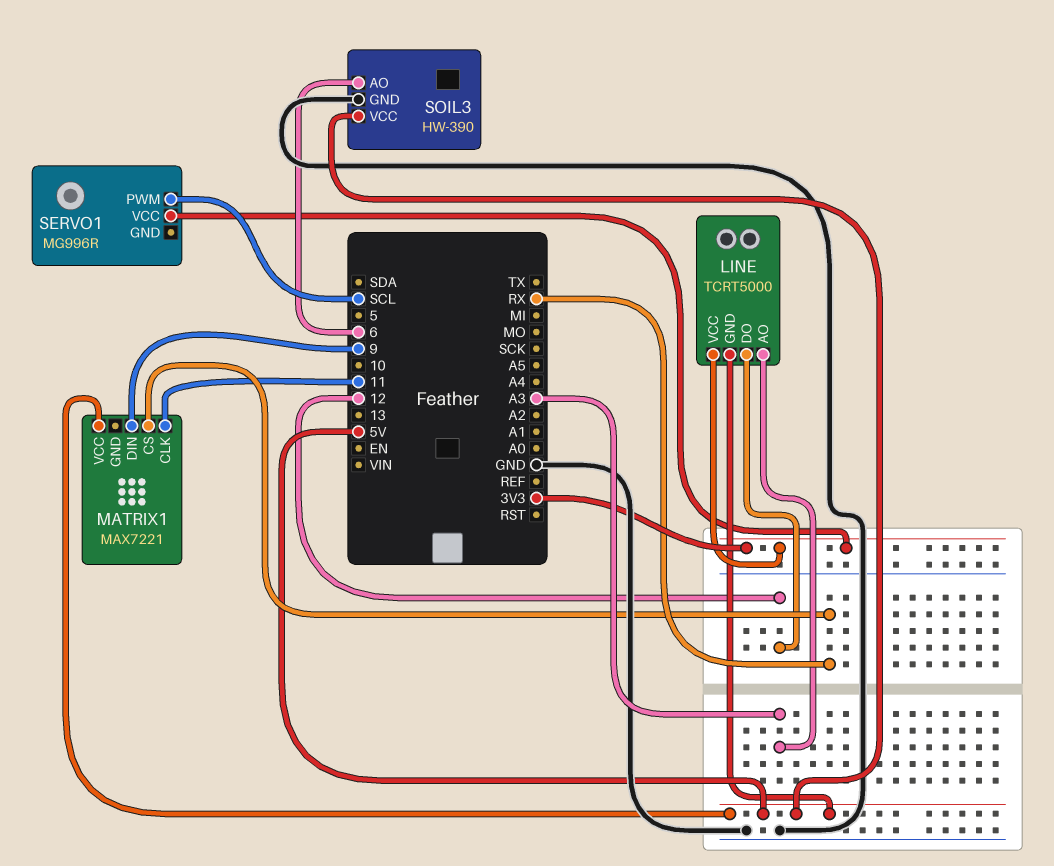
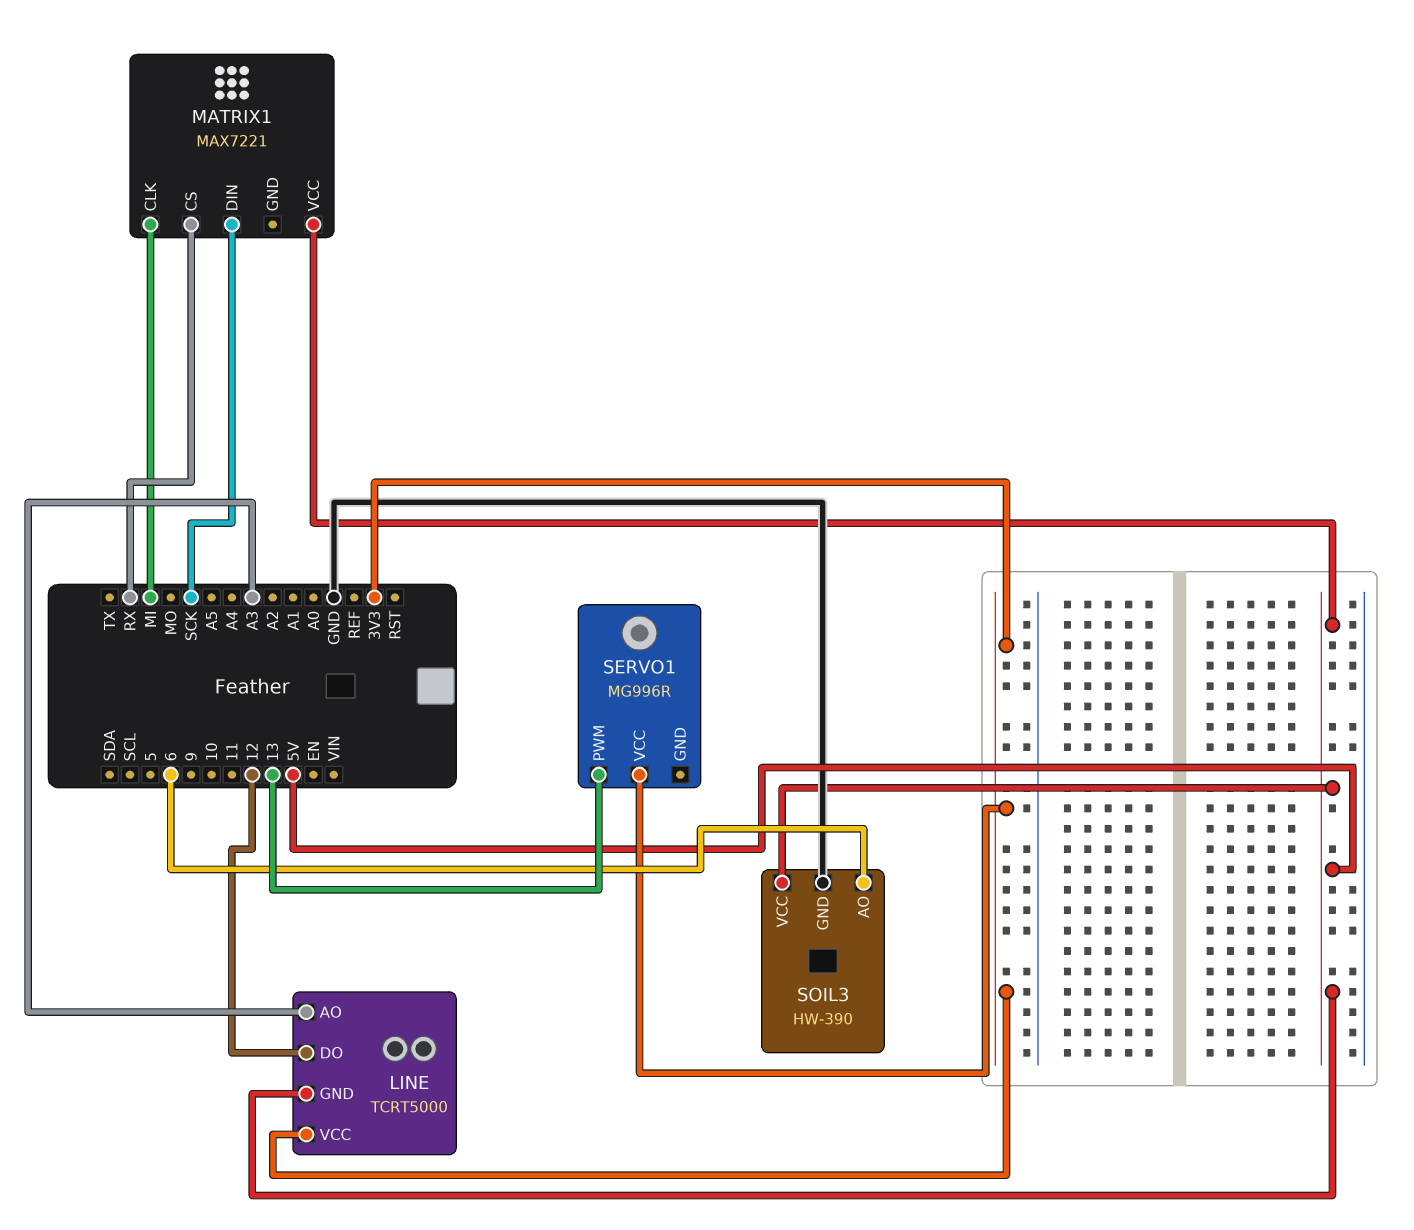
MATRIX1 pin CLK: 11 -> MI
MATRIX1 pin DIN: 9 -> SCK
SERVO1 pin PWM: SCL -> 13

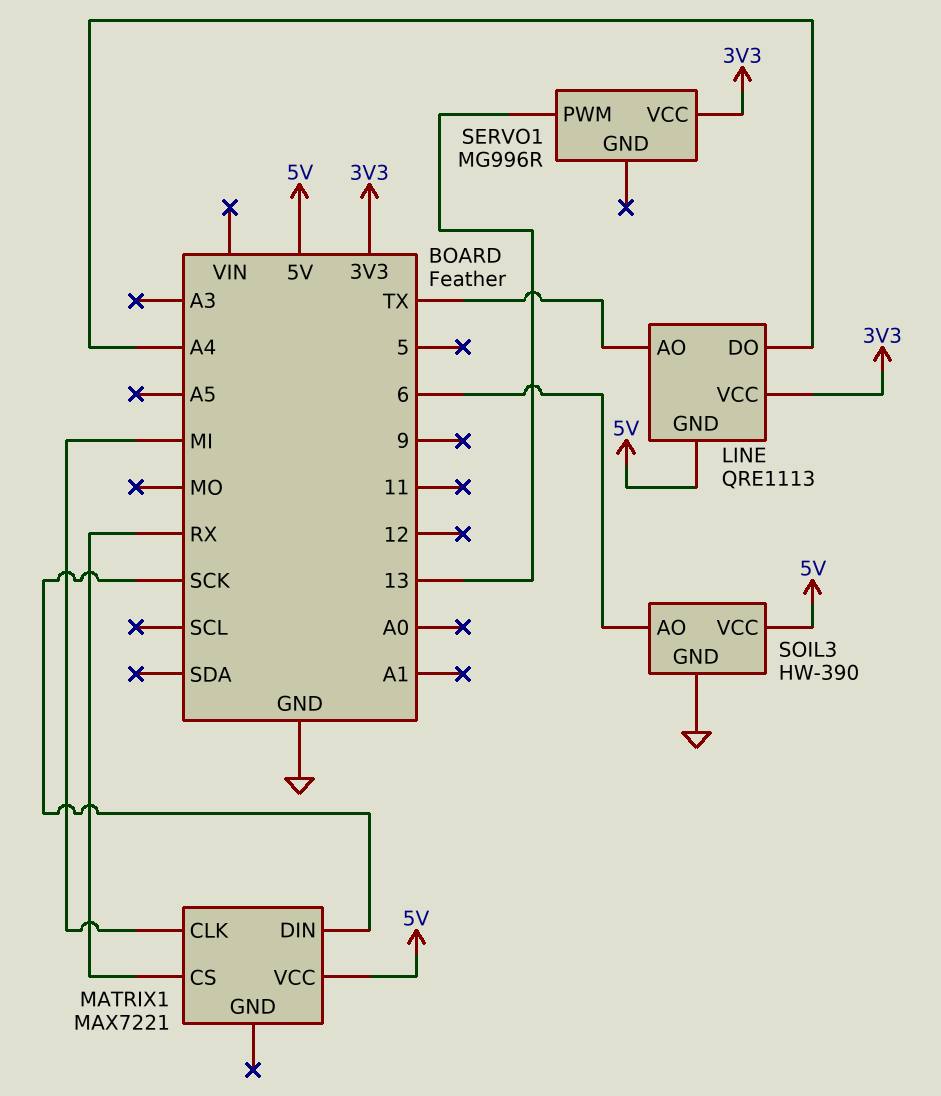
LINE: TCRT5000 -> QRE1113
LINE pin AO: A3 -> TX
LINE pin DO: 12 -> A4

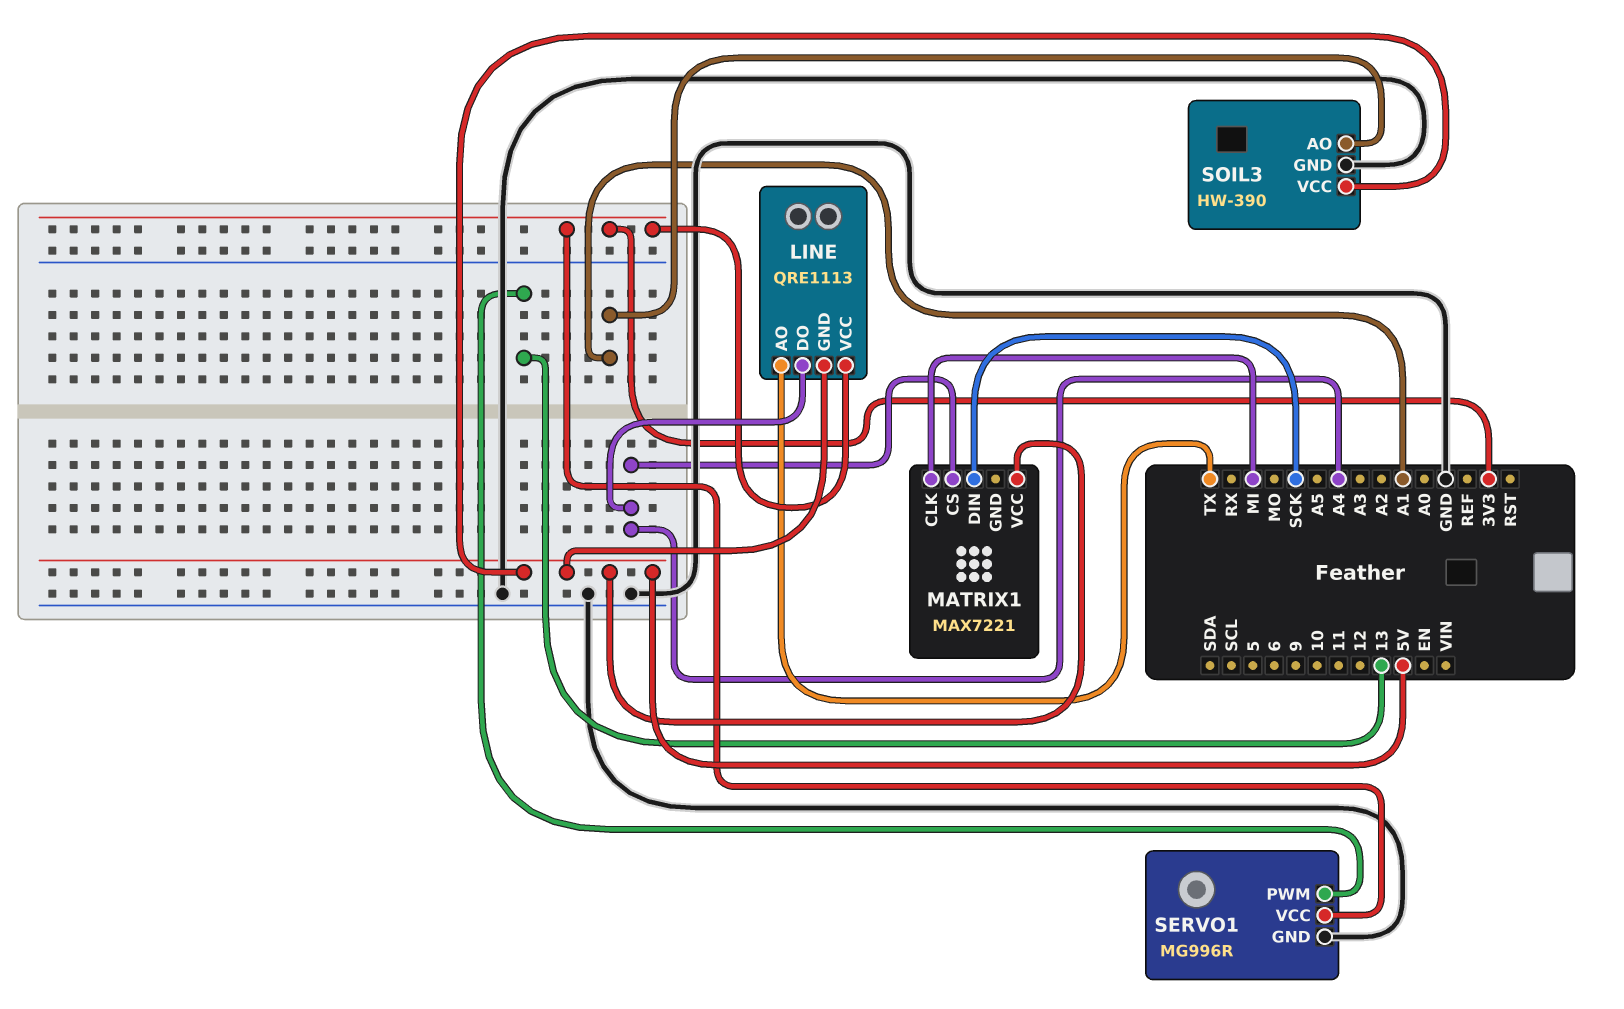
MATRIX1 pin CS: RX -> A4
SERVO1 pin GND: none -> GND
SOIL3 pin AO: 6 -> A1

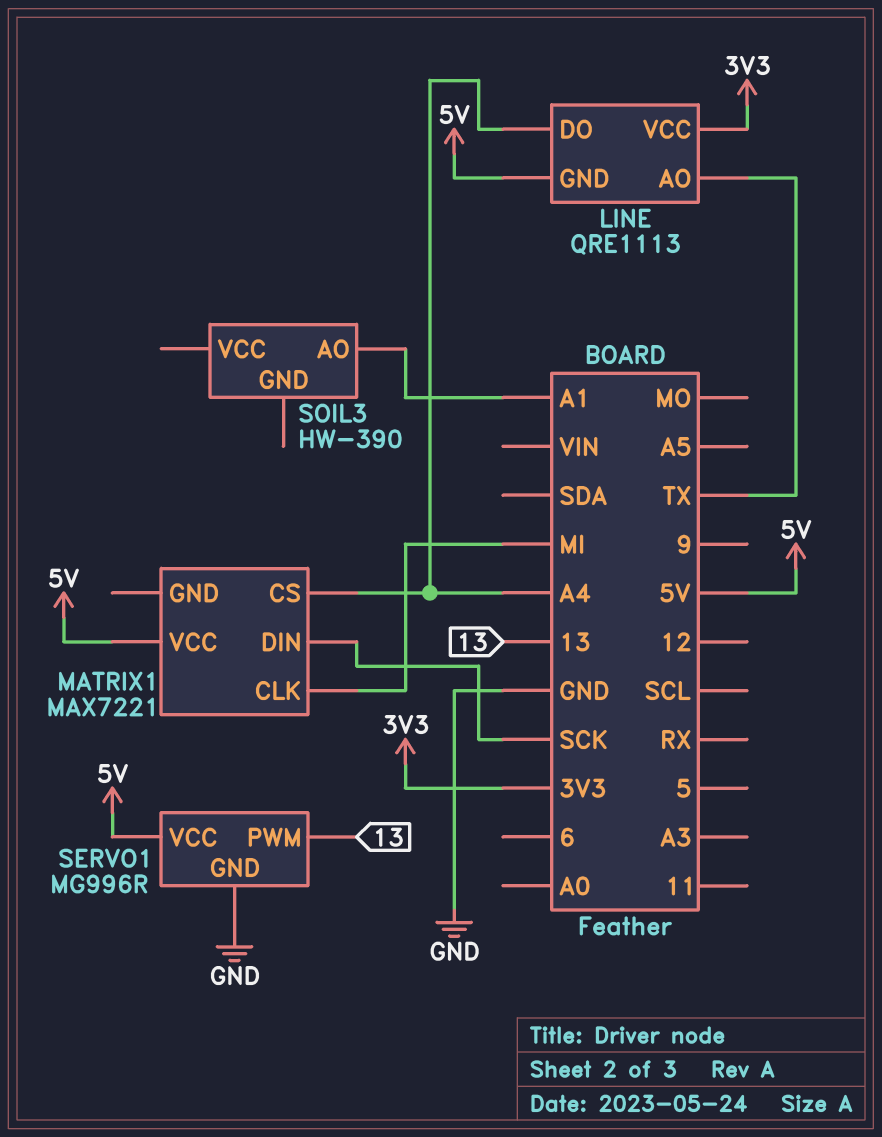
SERVO1 pin VCC: 3V3 -> 5V
SOIL3 pin GND: GND -> none
SOIL3 pin VCC: 5V -> none

